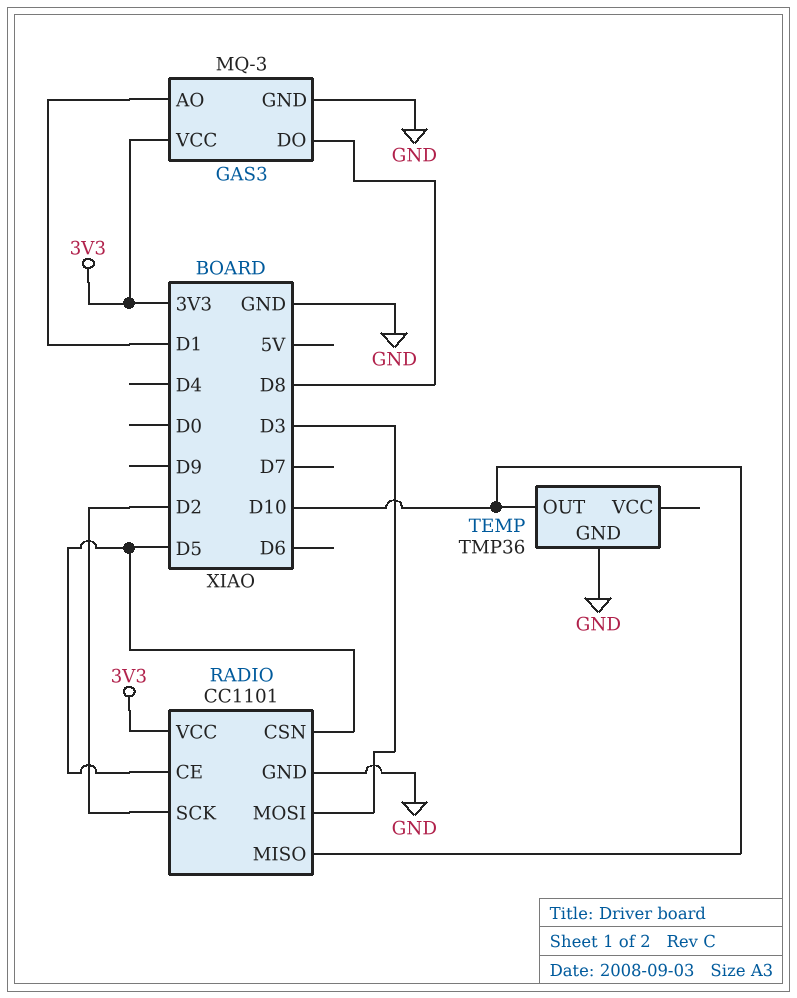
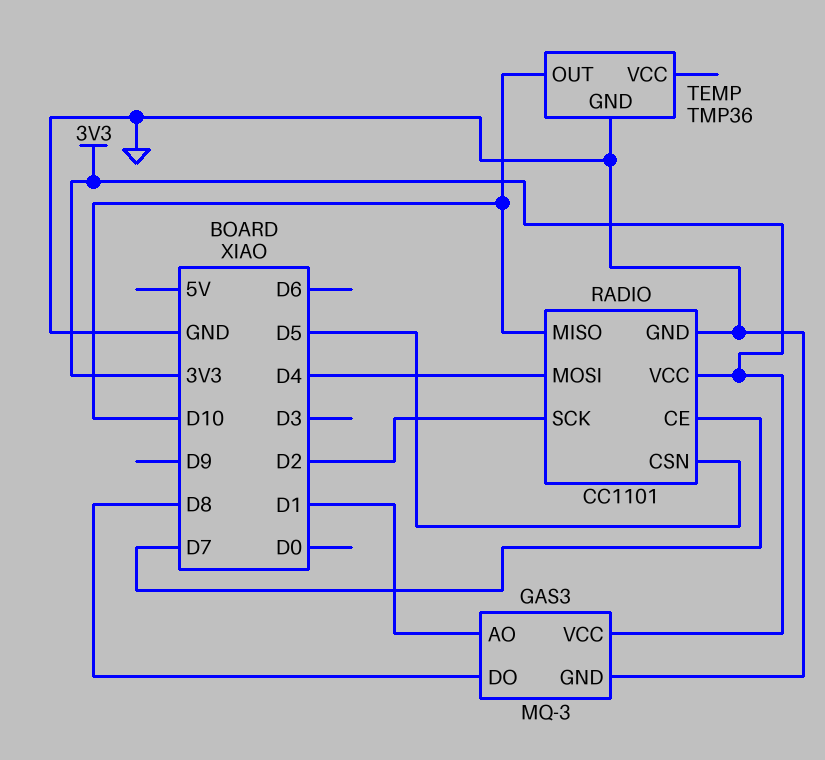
RADIO pin CE: D5 -> D7
RADIO pin MOSI: D3 -> D4

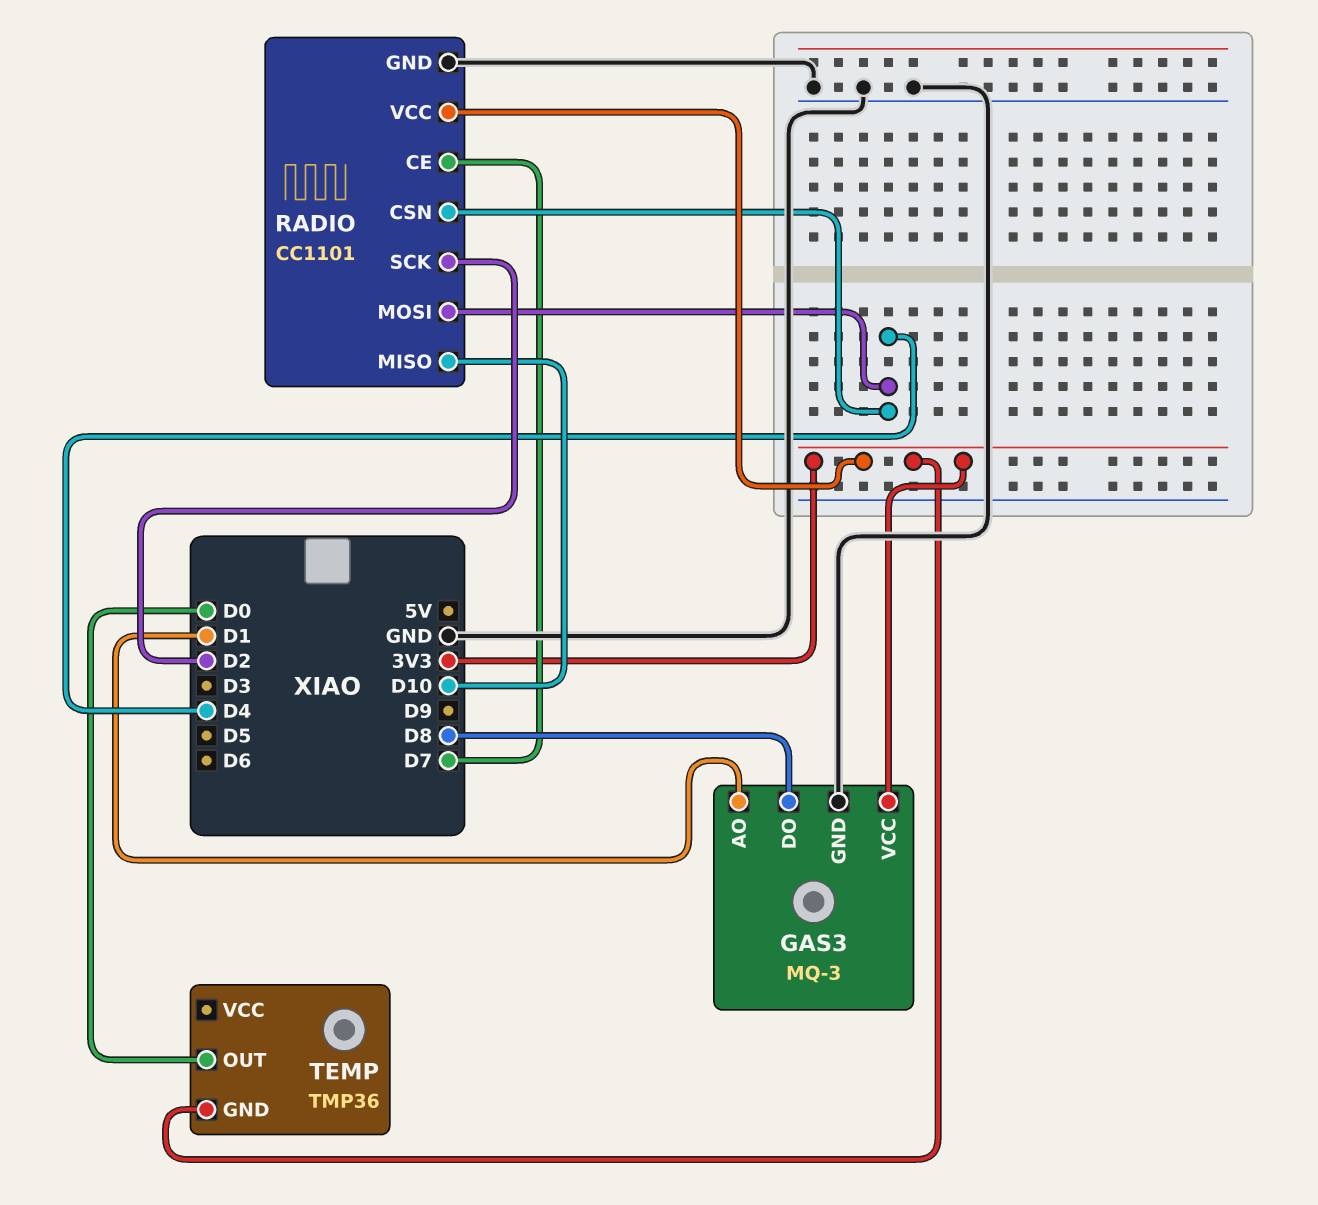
RADIO pin CSN: D5 -> D4
TEMP pin GND: GND -> 3V3
TEMP pin OUT: D10 -> D0

